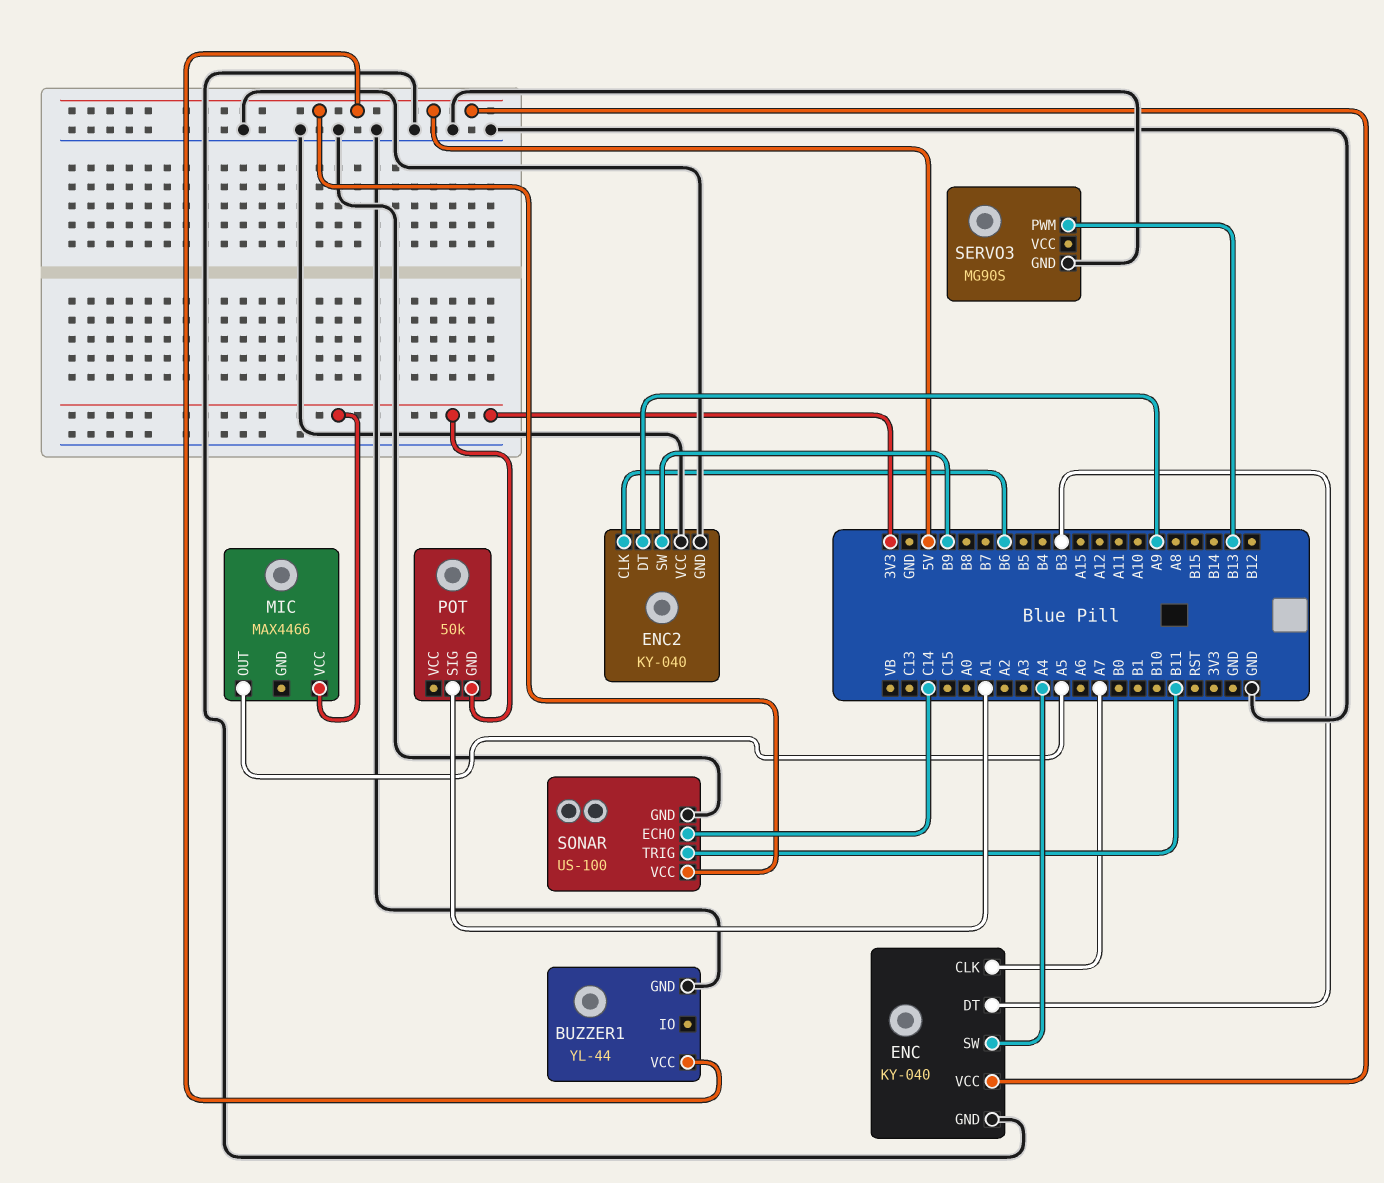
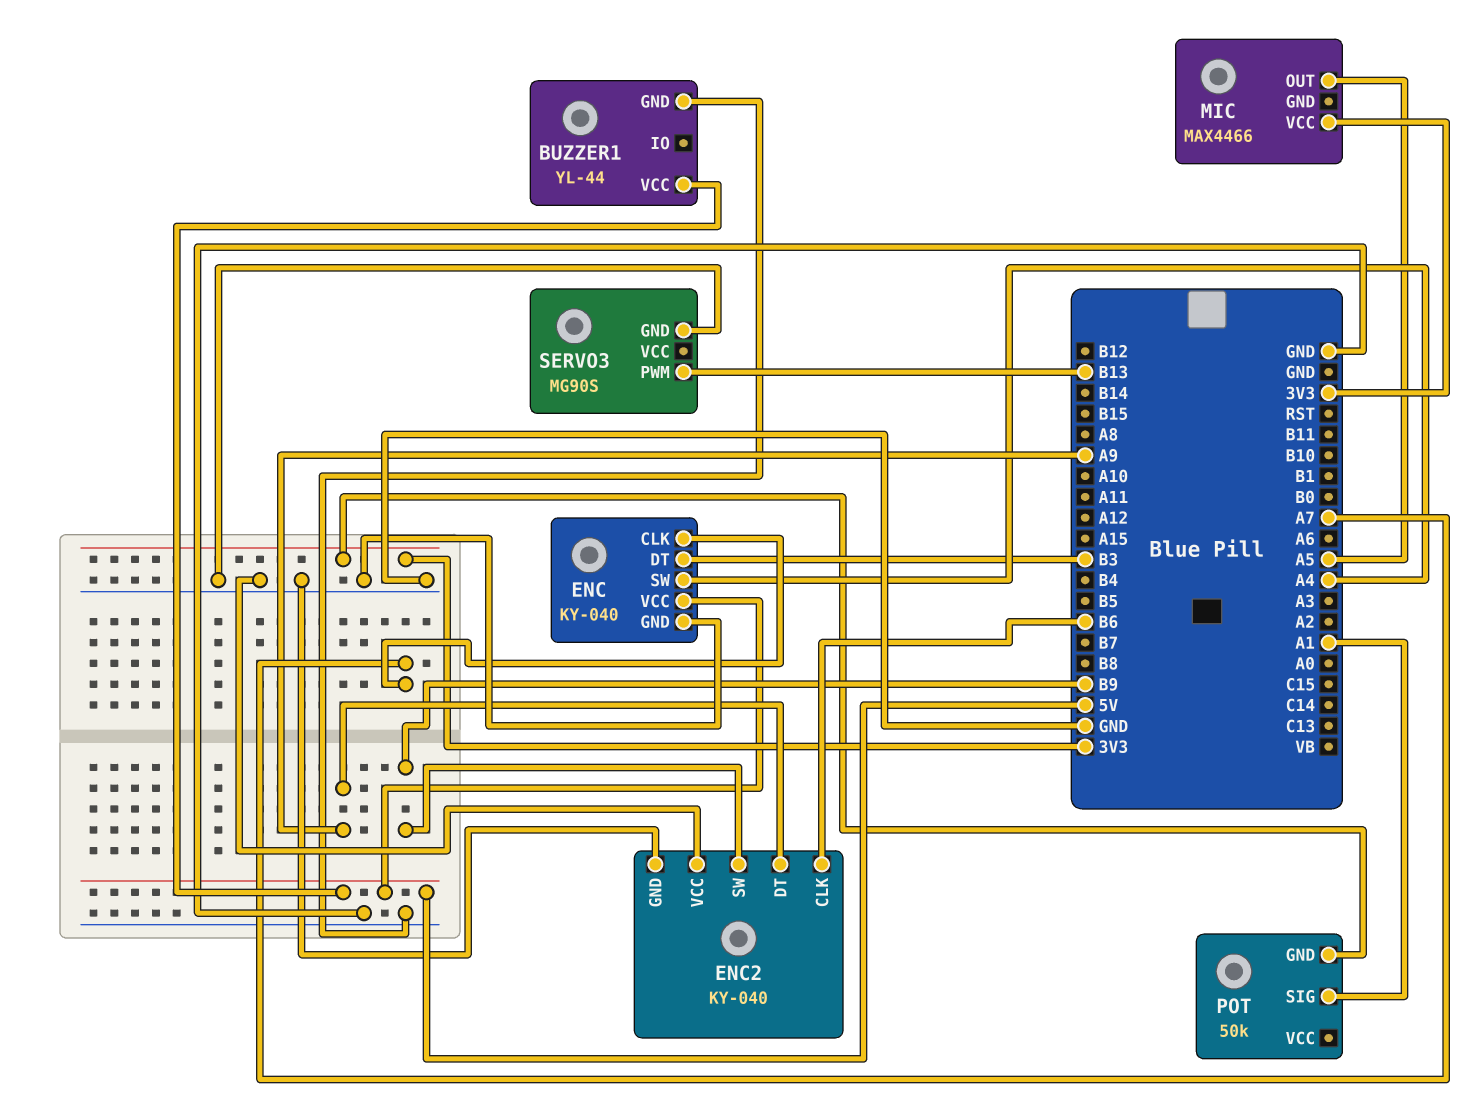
SONAR: US-100 -> none
SONAR pin ECHO: C14 -> none
SONAR pin GND: GND -> none
SONAR pin TRIG: B11 -> none
SONAR pin VCC: 5V -> none

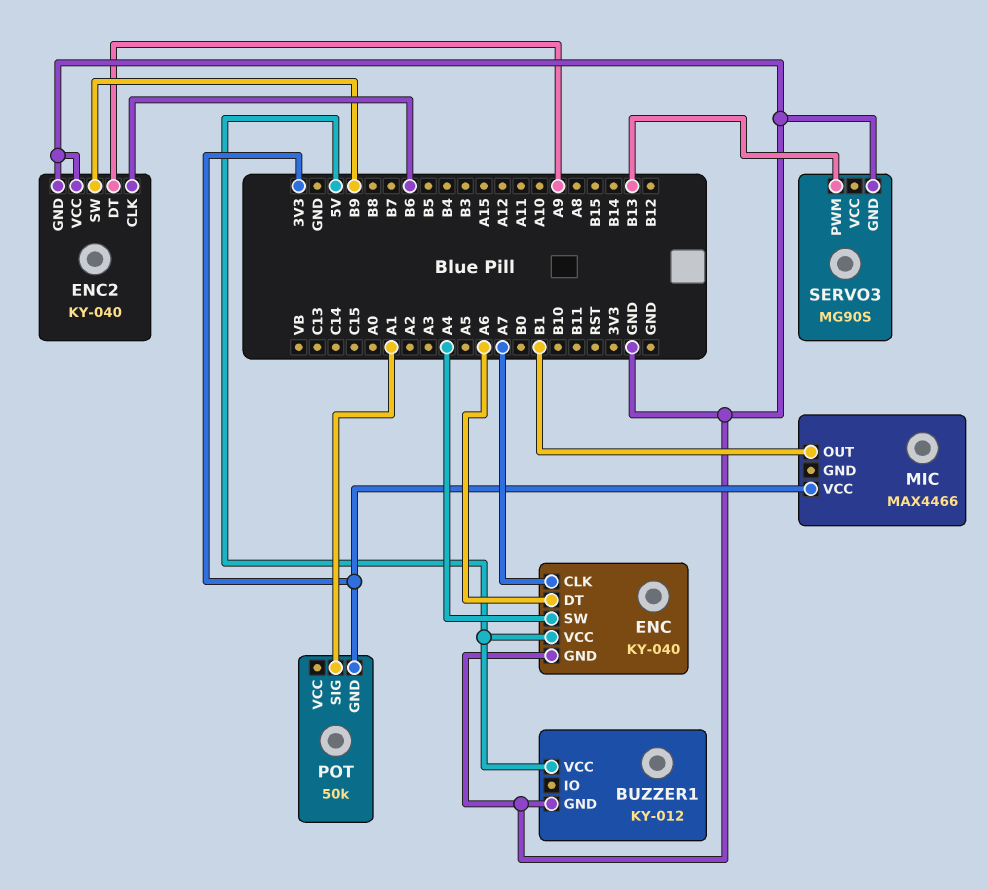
BUZZER1: YL-44 -> KY-012
ENC pin DT: B3 -> A6
MIC pin OUT: A5 -> B1

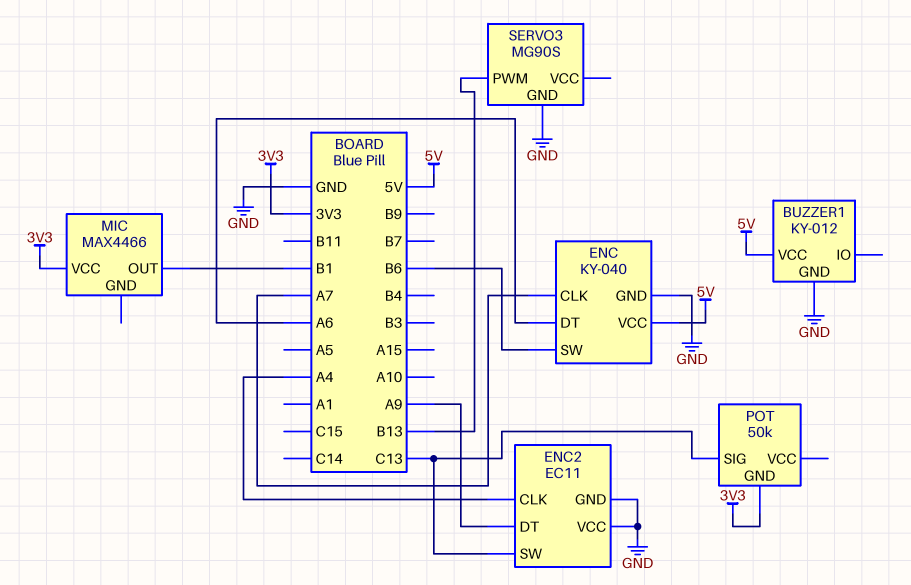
ENC pin SW: A4 -> B6
ENC2: KY-040 -> EC11
ENC2 pin CLK: B6 -> A4
ENC2 pin SW: B9 -> C13
POT pin SIG: A1 -> C13

